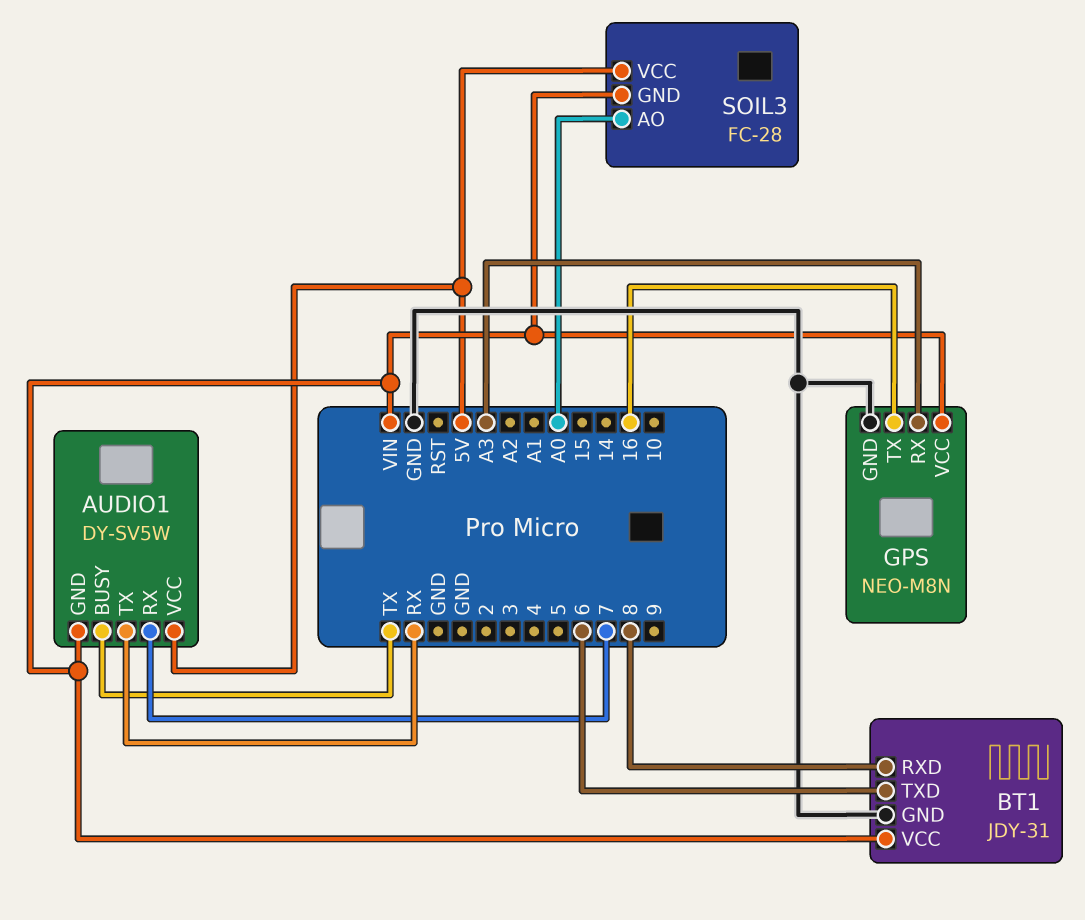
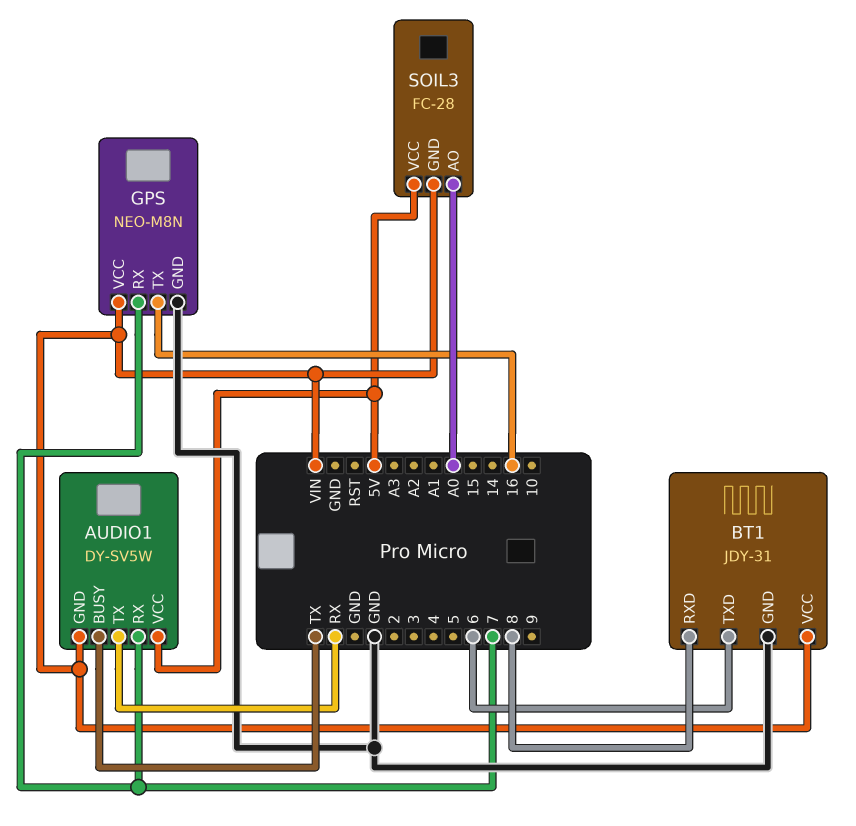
GPS pin RX: A3 -> 7

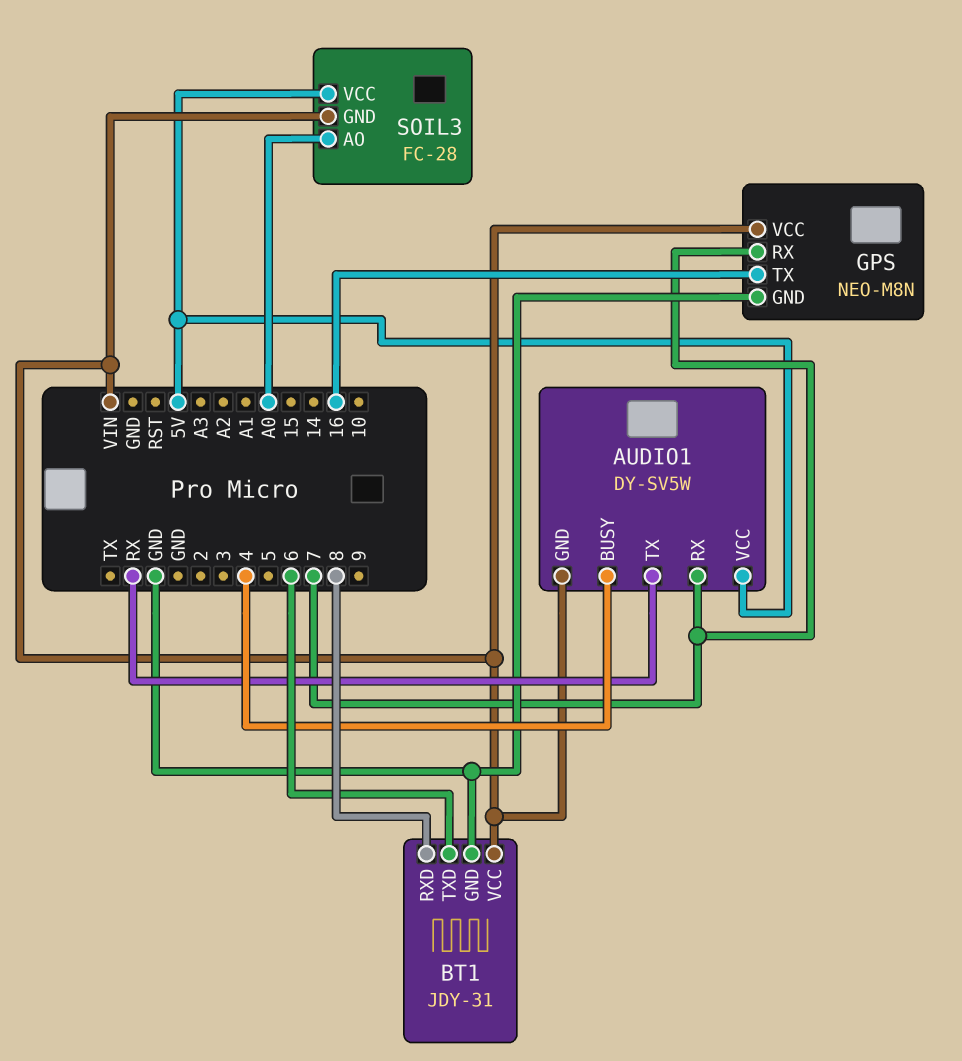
AUDIO1 pin BUSY: TX -> 4

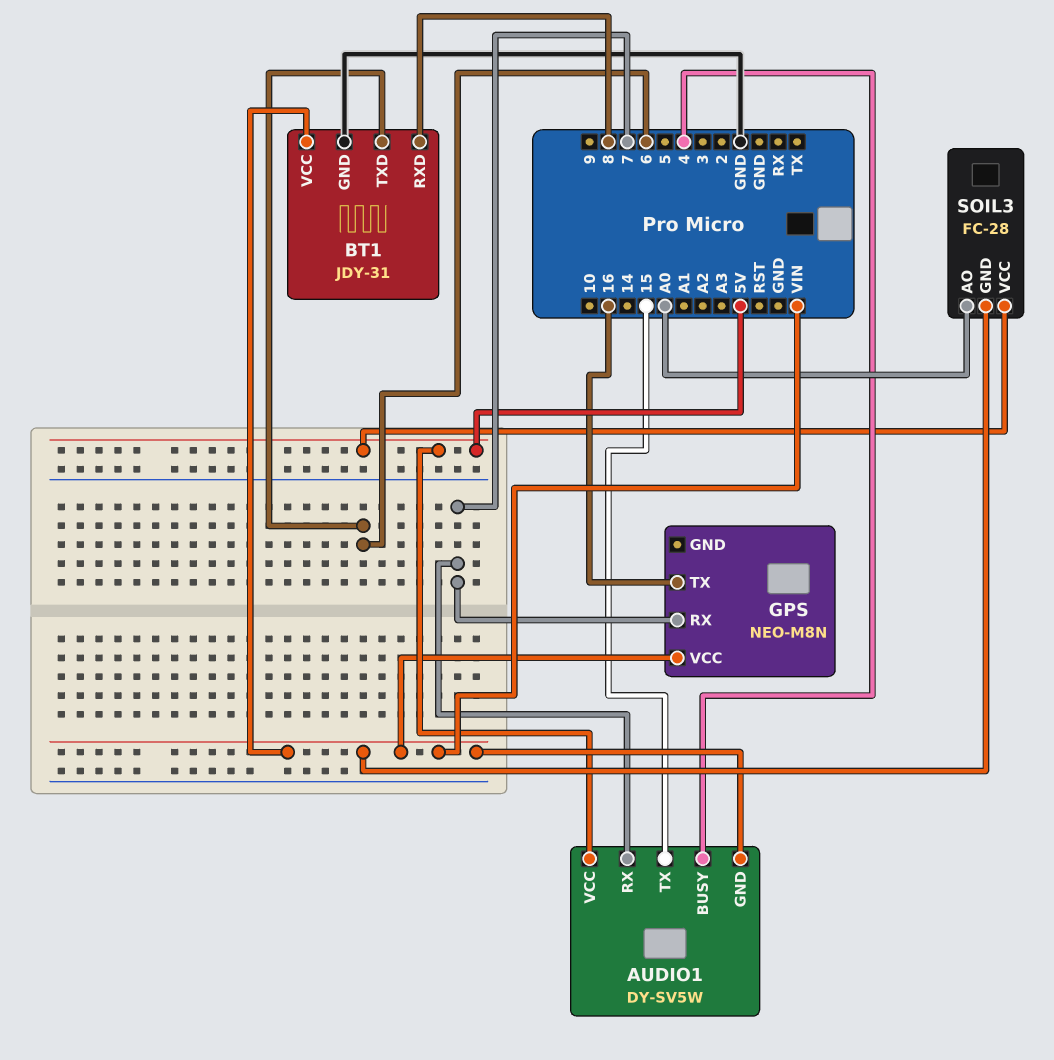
AUDIO1 pin TX: RX -> 15
GPS pin GND: GND -> none

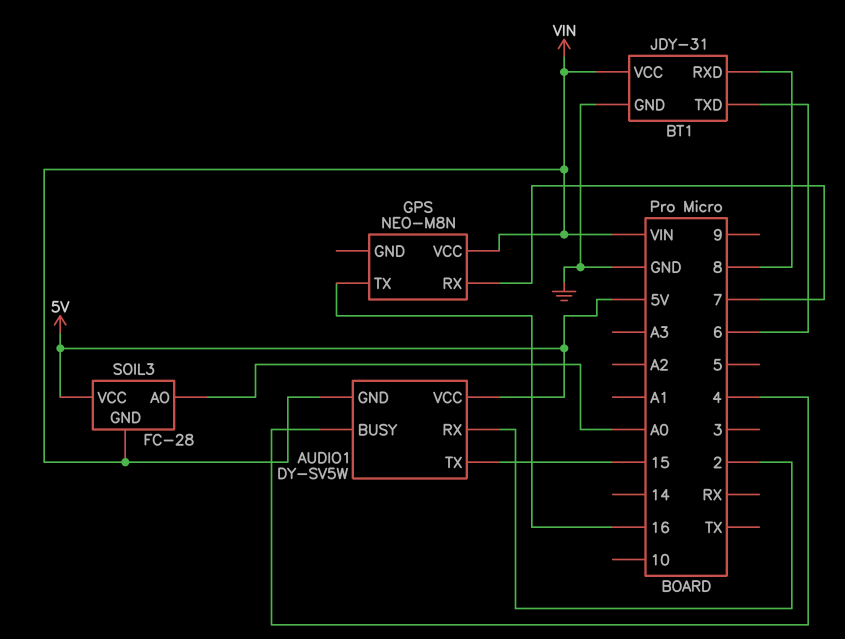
AUDIO1 pin RX: 7 -> 2

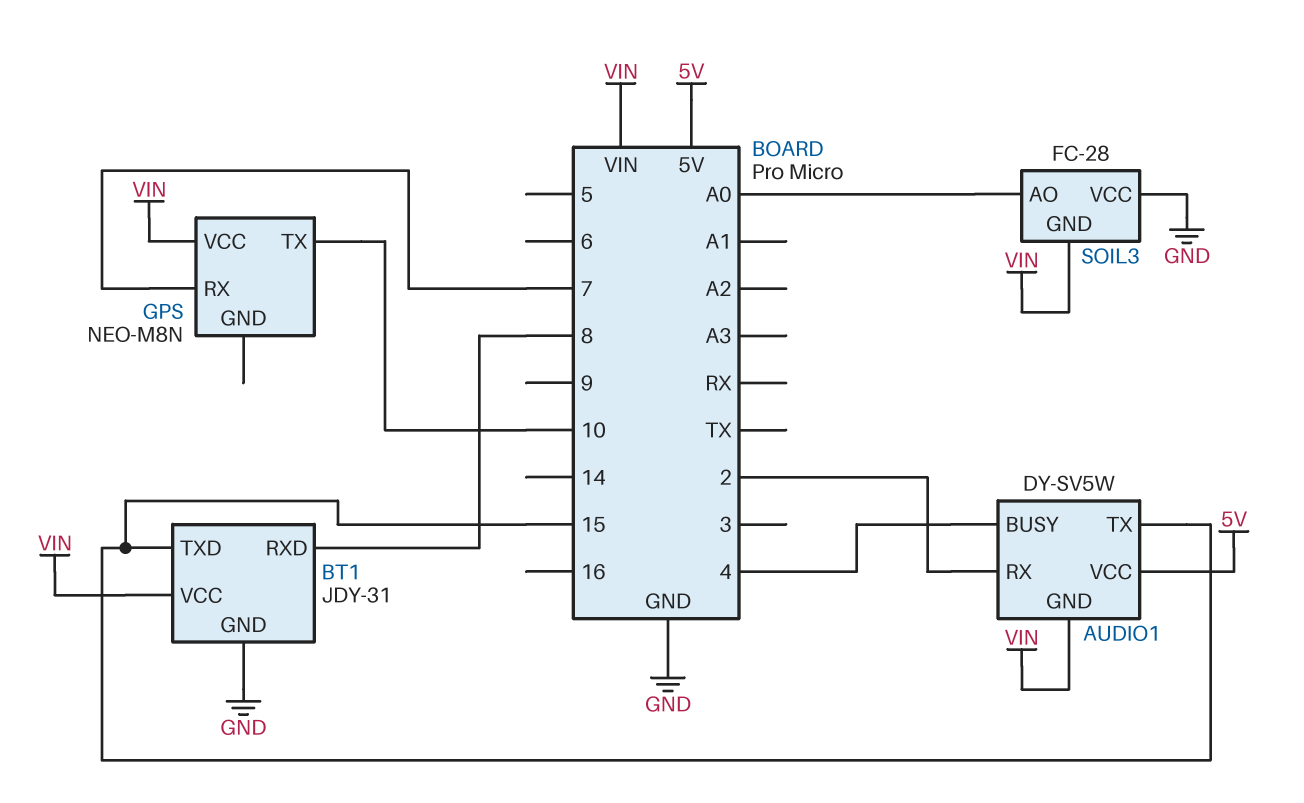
BT1 pin TXD: 6 -> 15
GPS pin TX: 16 -> 10
SOIL3 pin VCC: 5V -> GND

